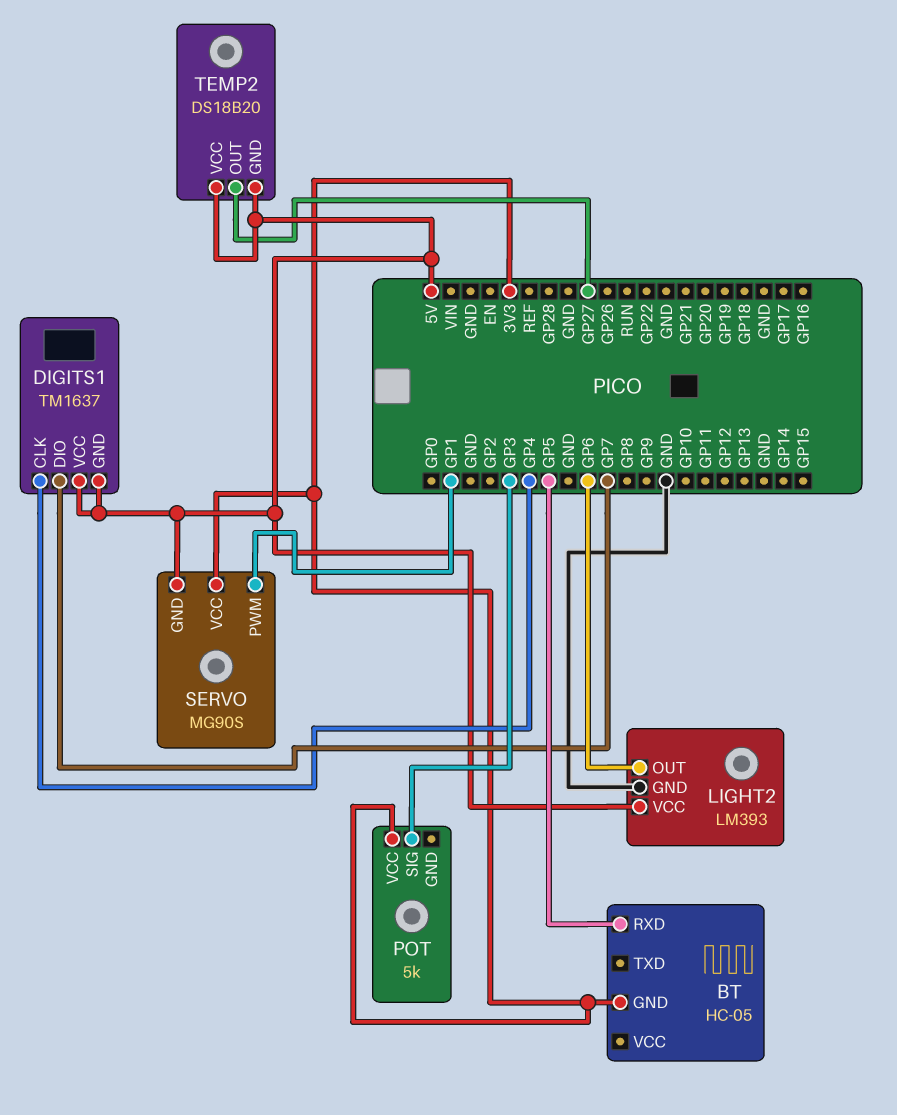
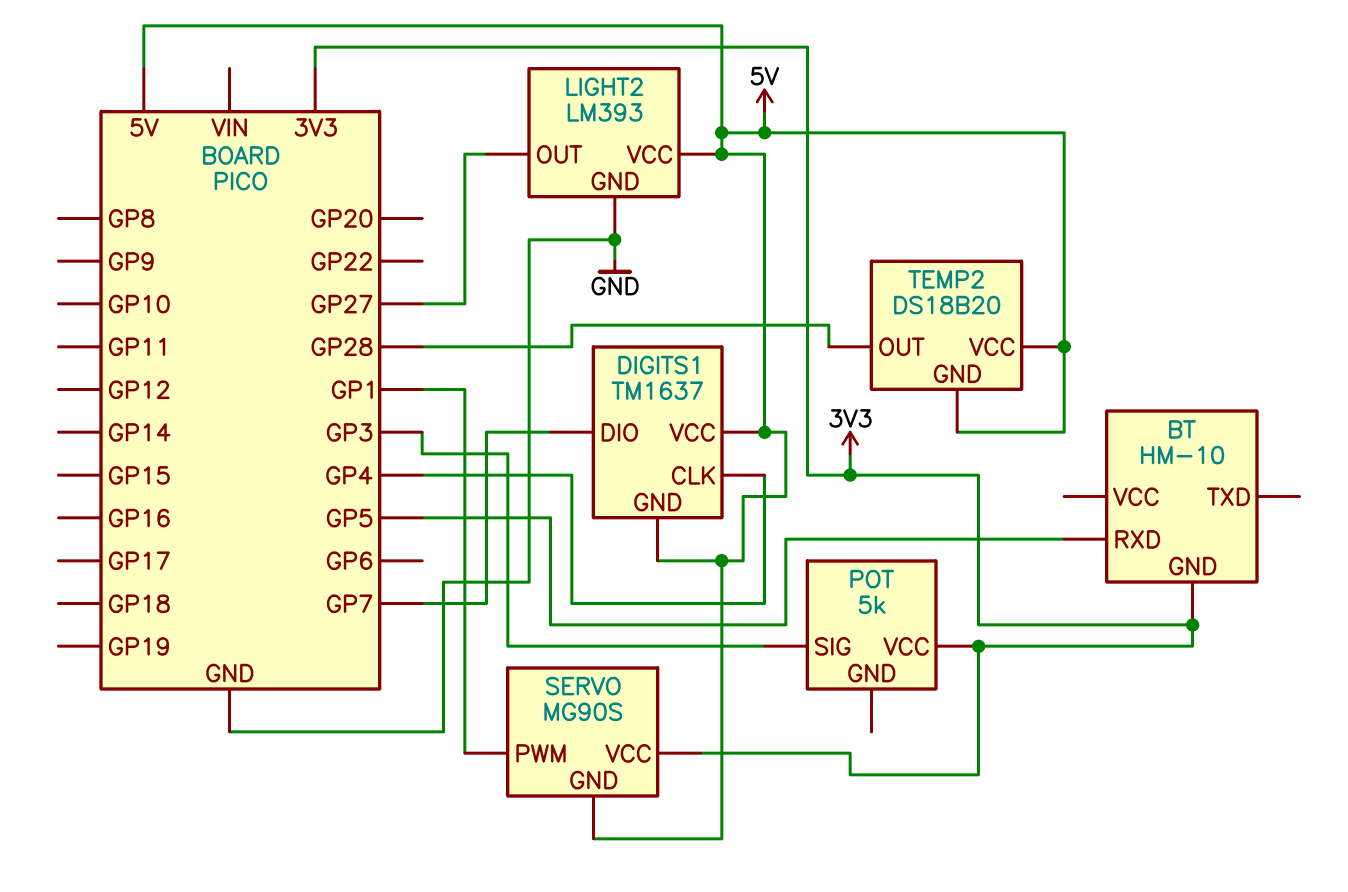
BT: HC-05 -> HM-10
LIGHT2 pin OUT: GP6 -> GP27
TEMP2 pin OUT: GP27 -> GP28

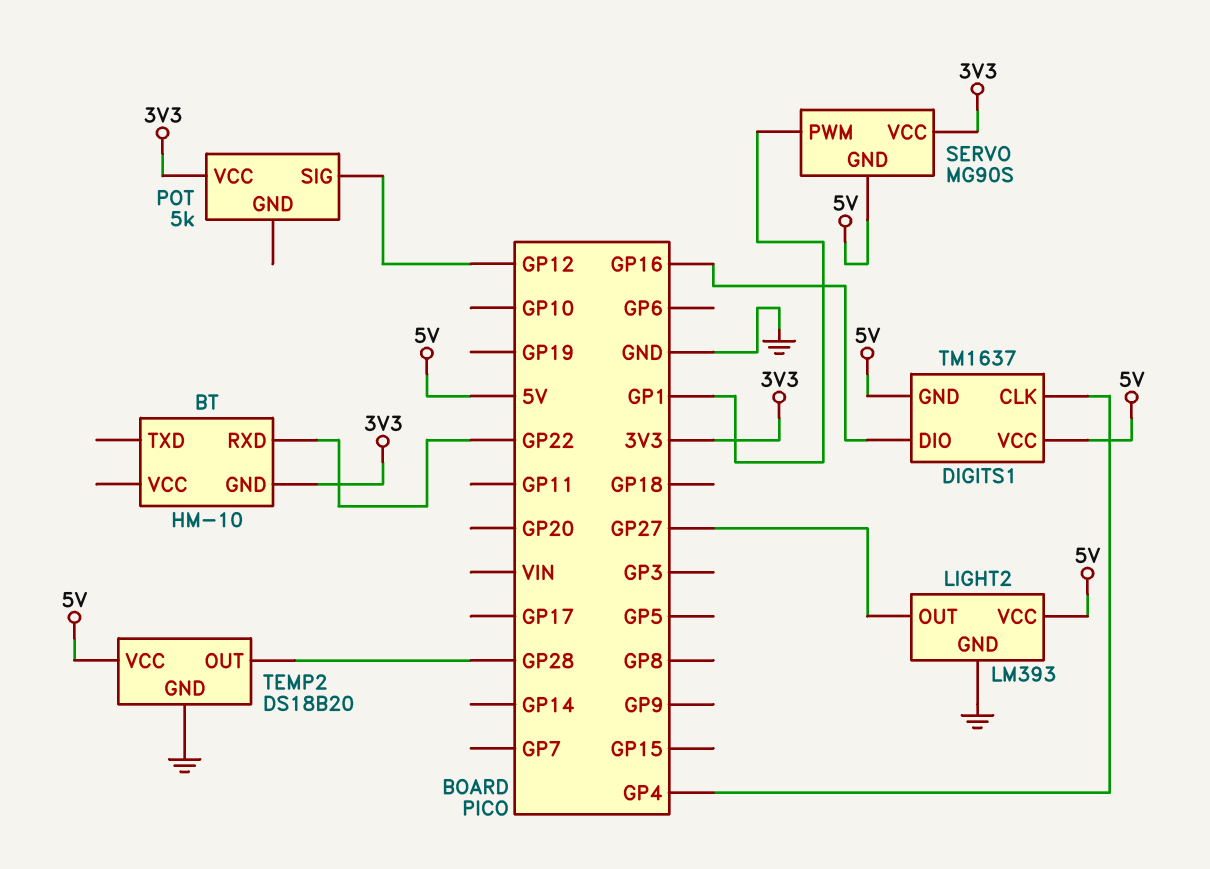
BT pin RXD: GP5 -> GP22
DIGITS1 pin DIO: GP7 -> GP16
POT pin SIG: GP3 -> GP12
TEMP2 pin GND: 5V -> GND

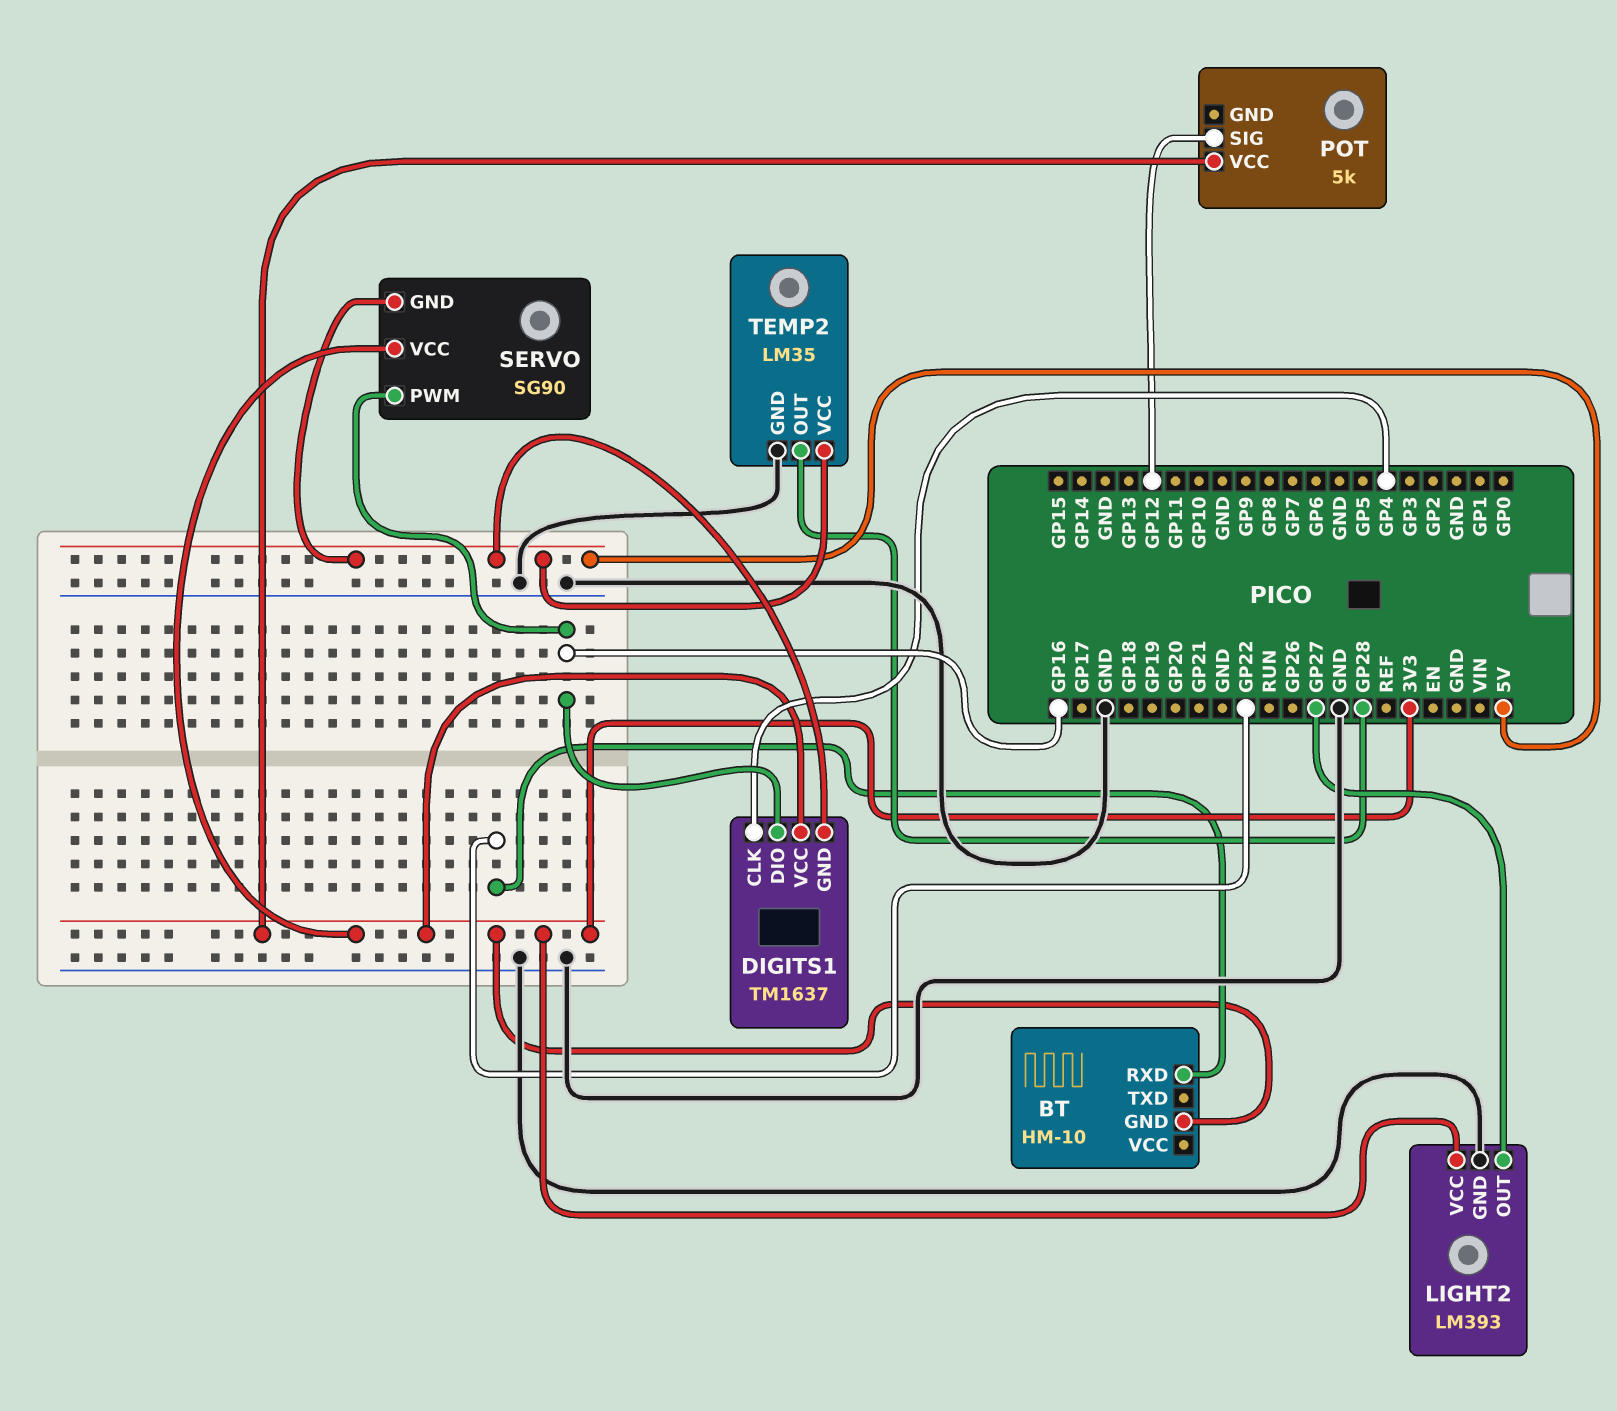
DIGITS1 pin VCC: 5V -> 3V3
LIGHT2 pin VCC: 5V -> 3V3
SERVO: MG90S -> SG90
SERVO pin PWM: GP1 -> GP16
TEMP2: DS18B20 -> LM35

